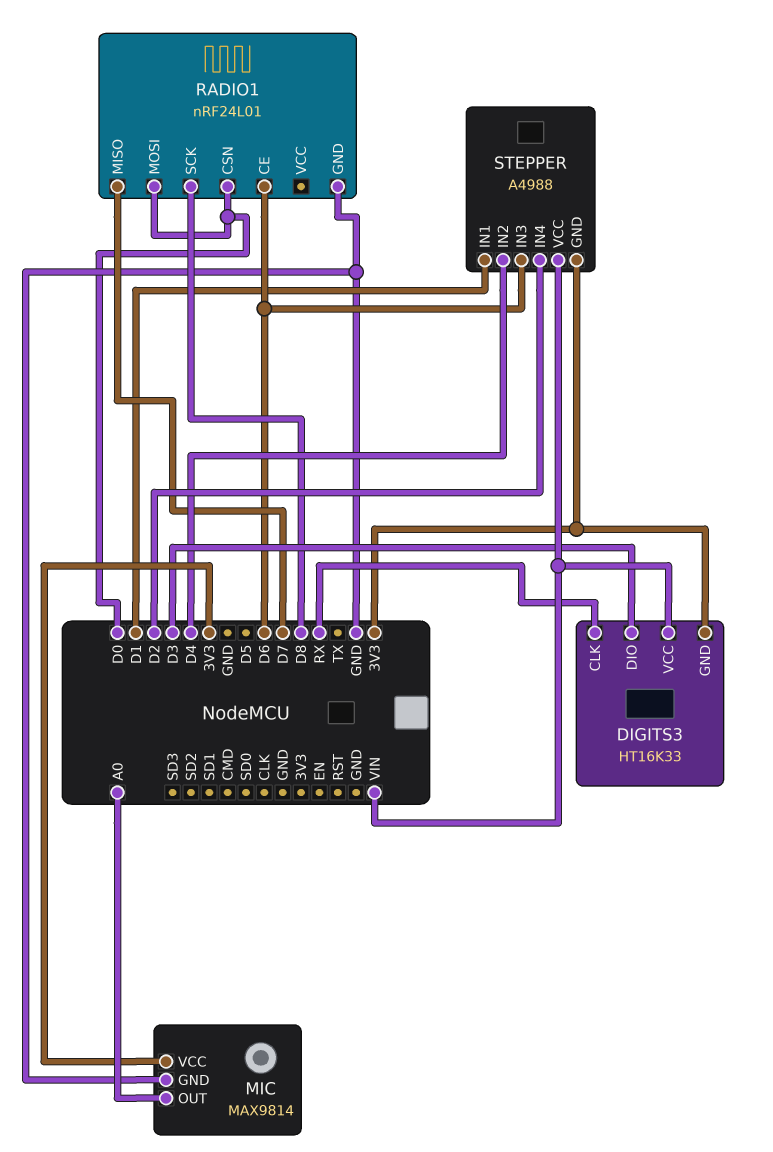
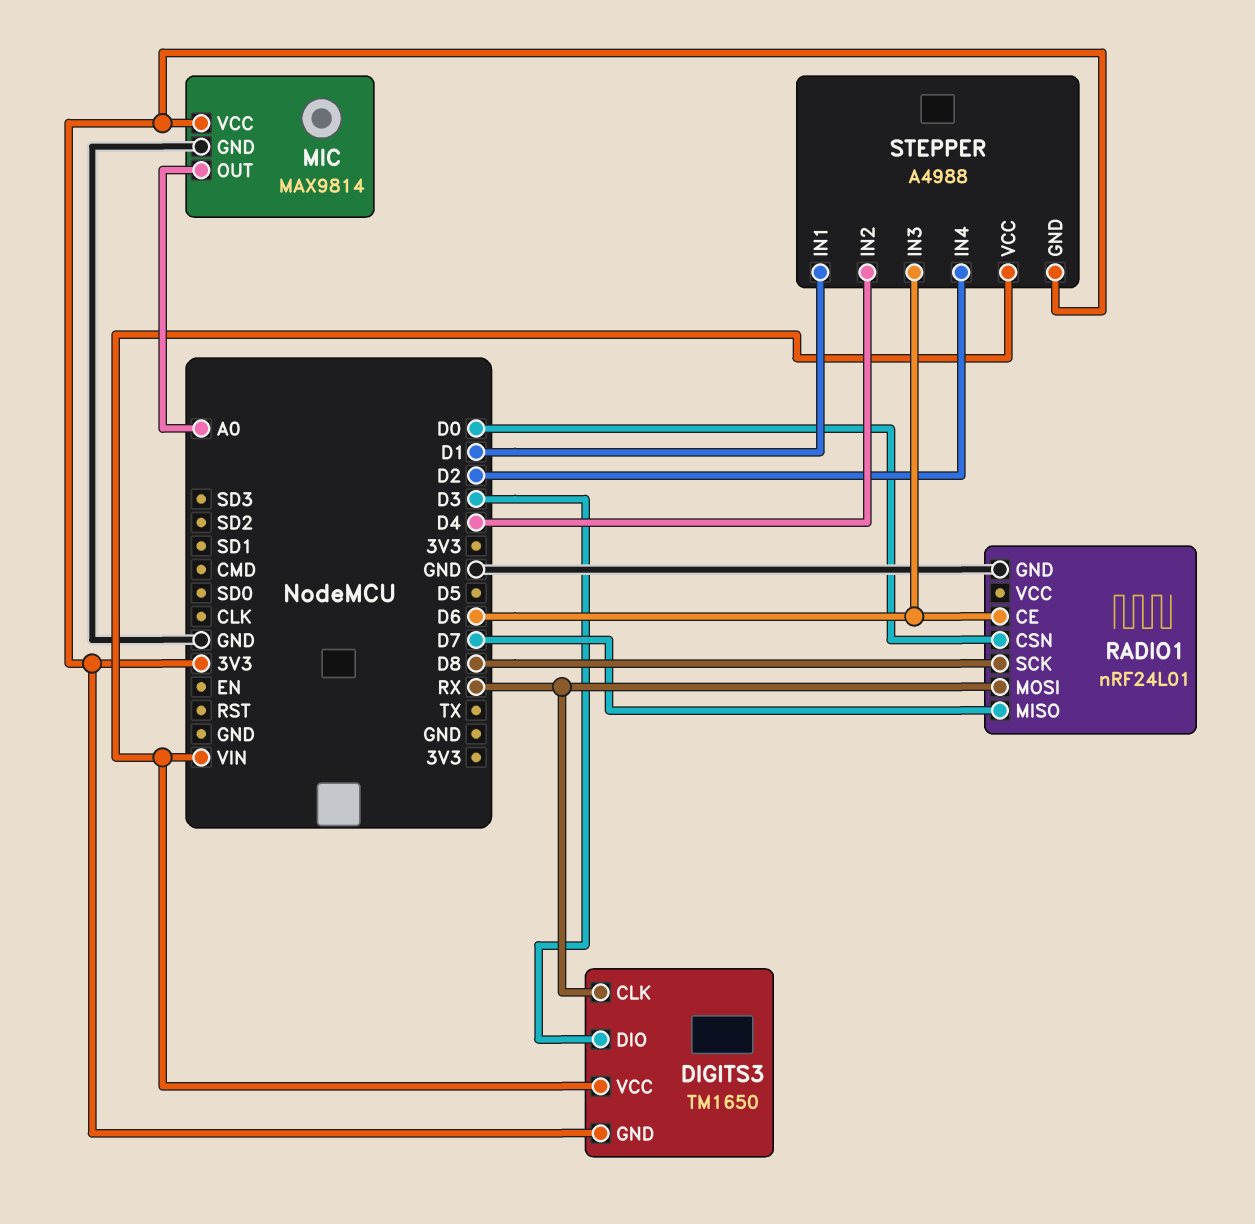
DIGITS3: HT16K33 -> TM1650
RADIO1 pin MOSI: D0 -> RX

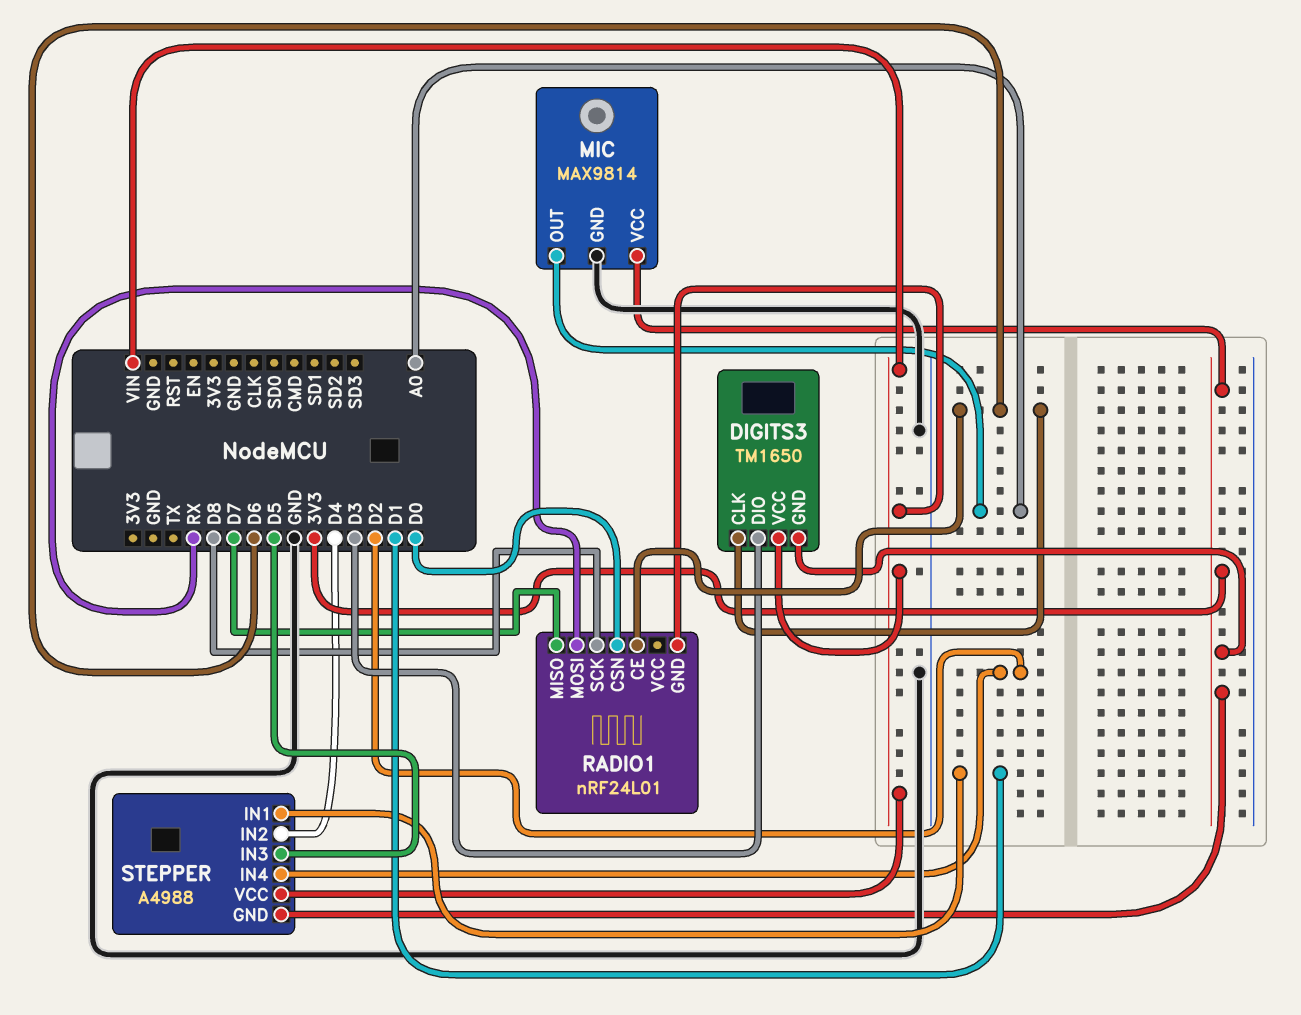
DIGITS3 pin CLK: RX -> D6
RADIO1 pin GND: GND -> VIN
STEPPER pin IN3: D6 -> D5

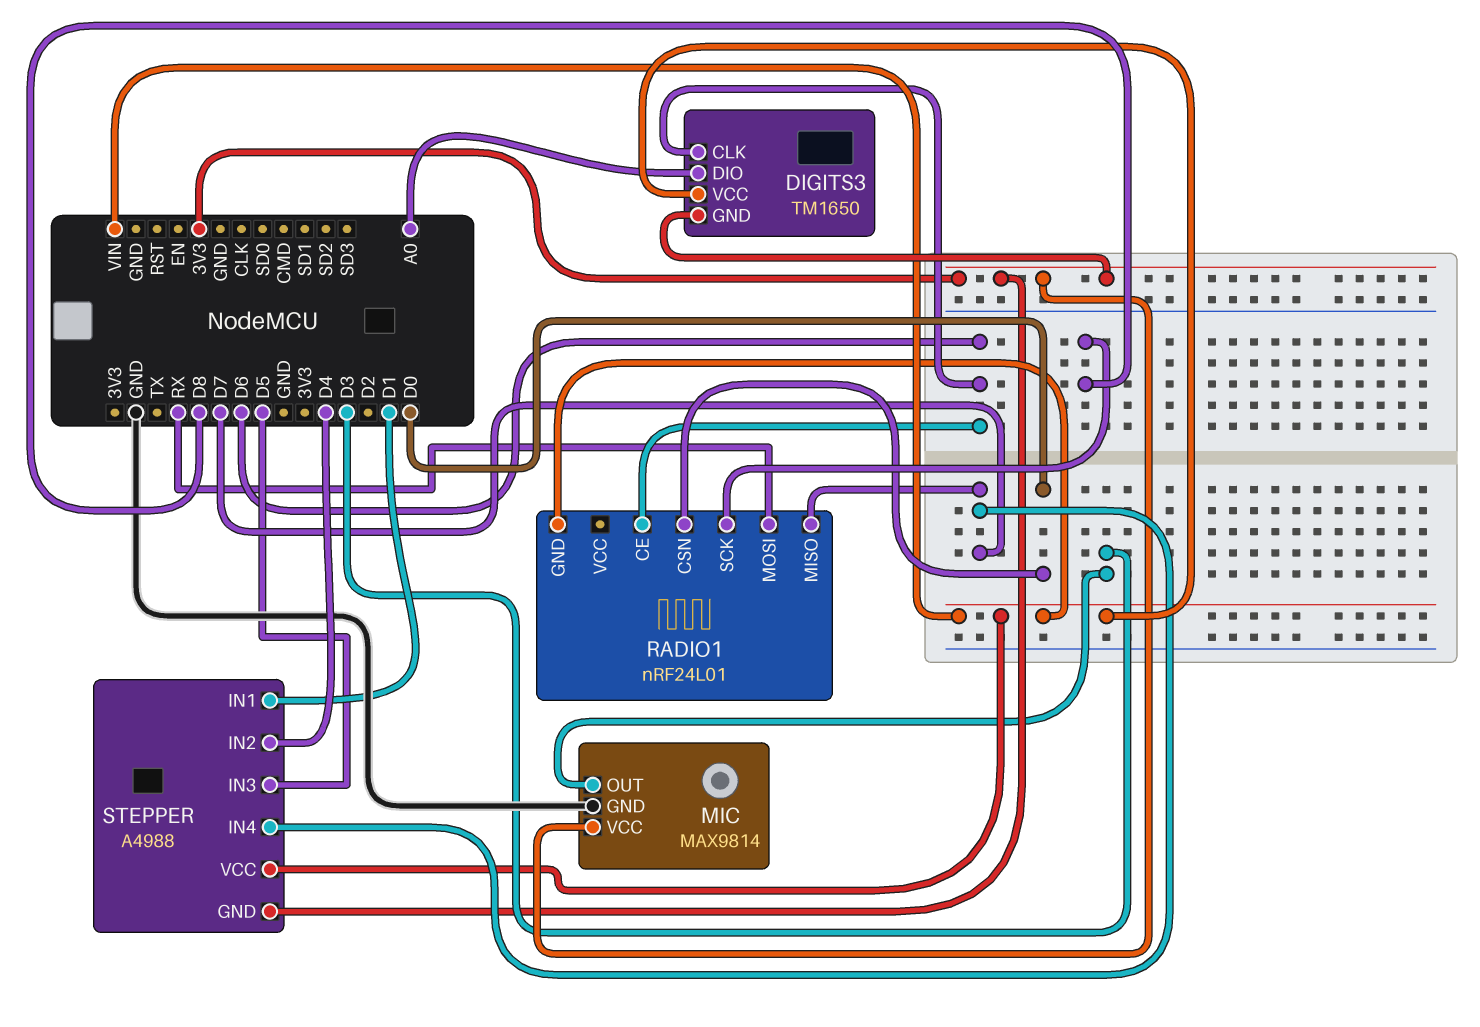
DIGITS3 pin DIO: D3 -> A0
MIC pin OUT: A0 -> D3
STEPPER pin IN4: D2 -> D7

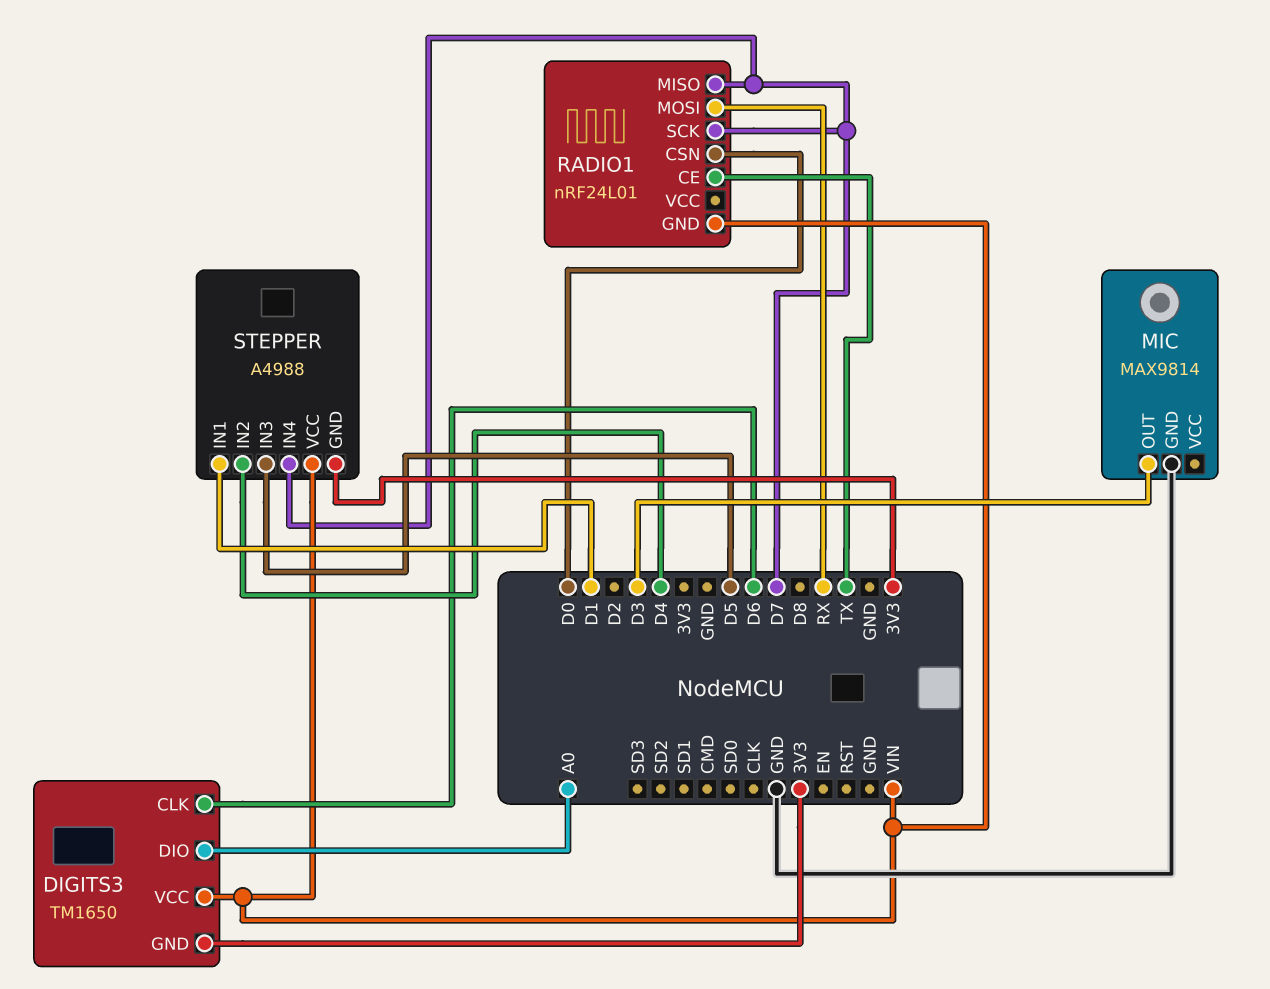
MIC pin VCC: 3V3 -> none
RADIO1 pin CE: D6 -> TX
RADIO1 pin SCK: D8 -> D7

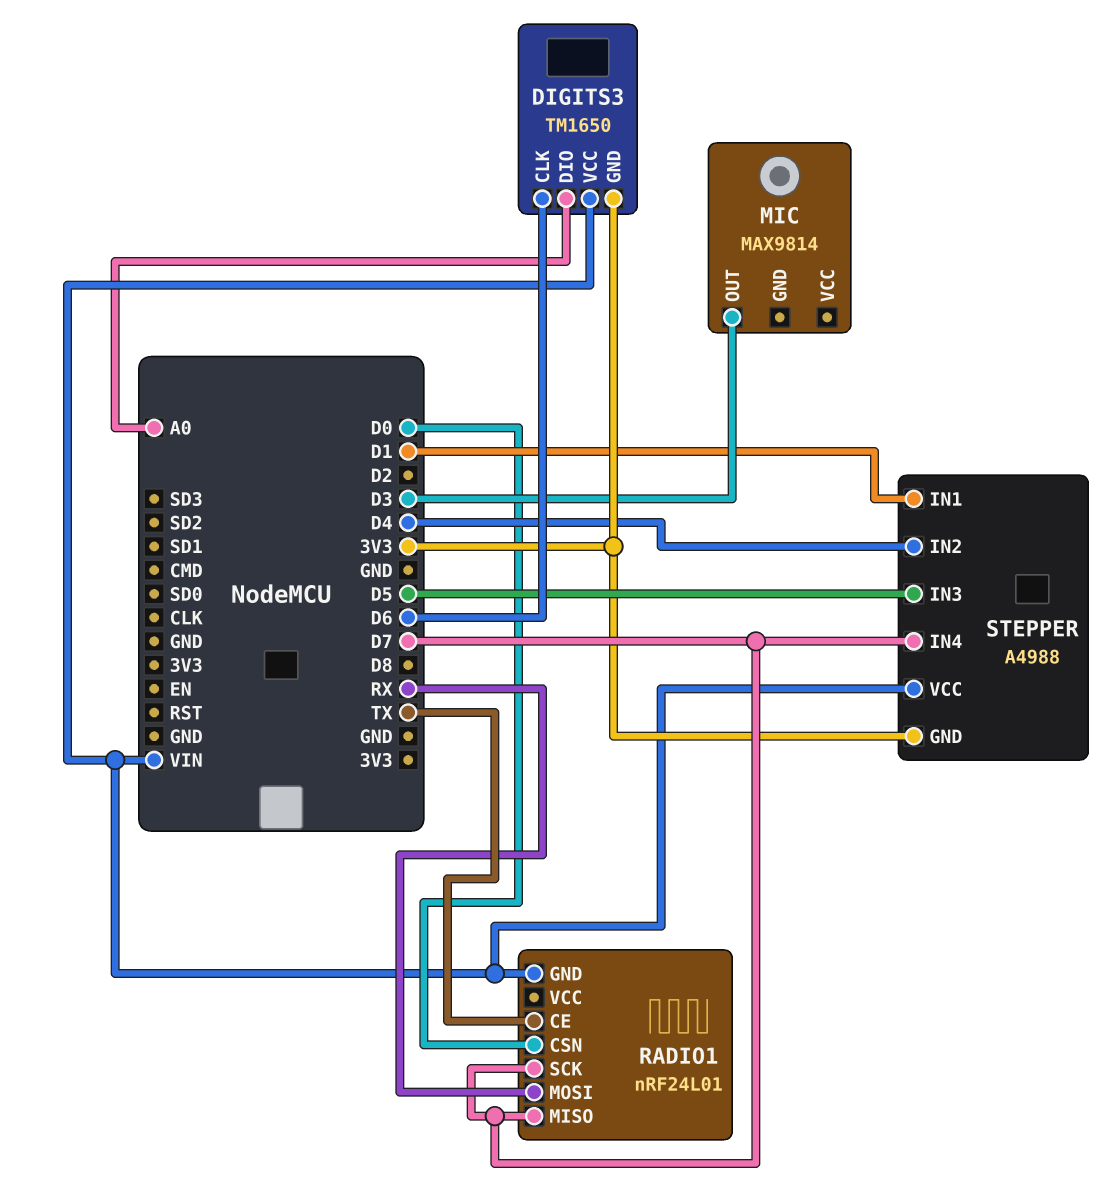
MIC pin GND: GND -> none

